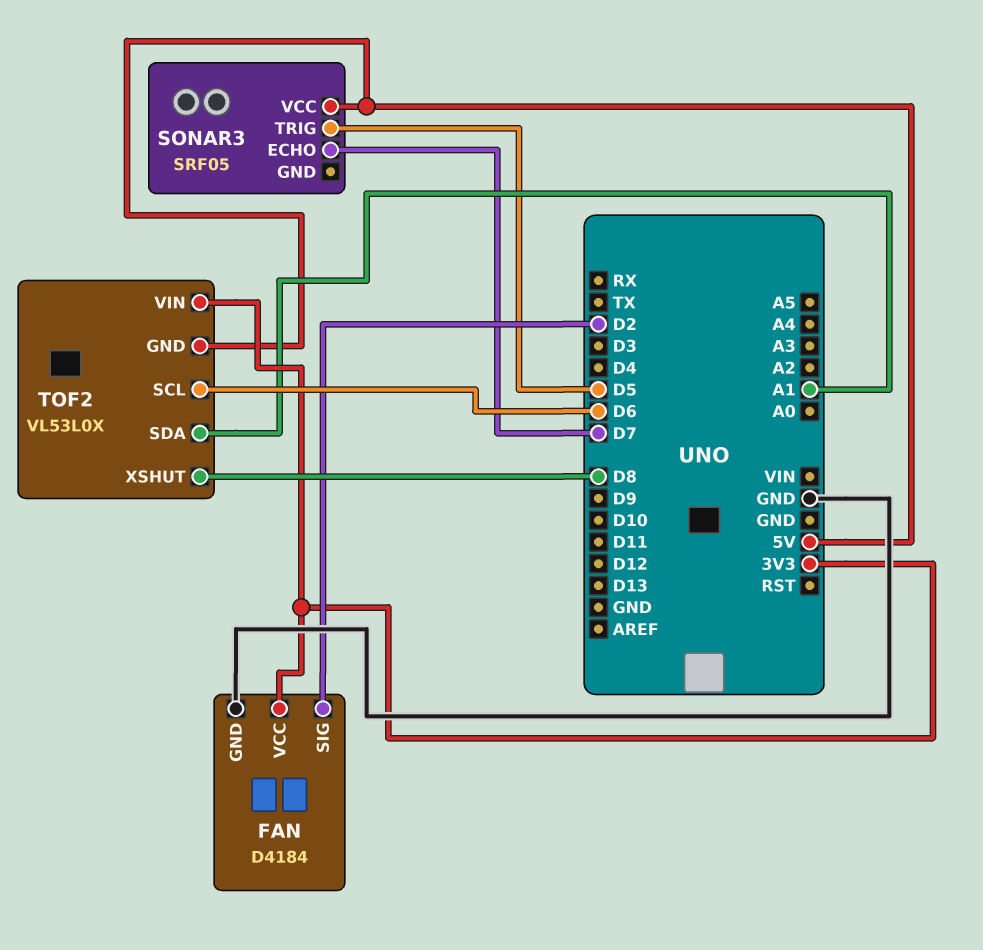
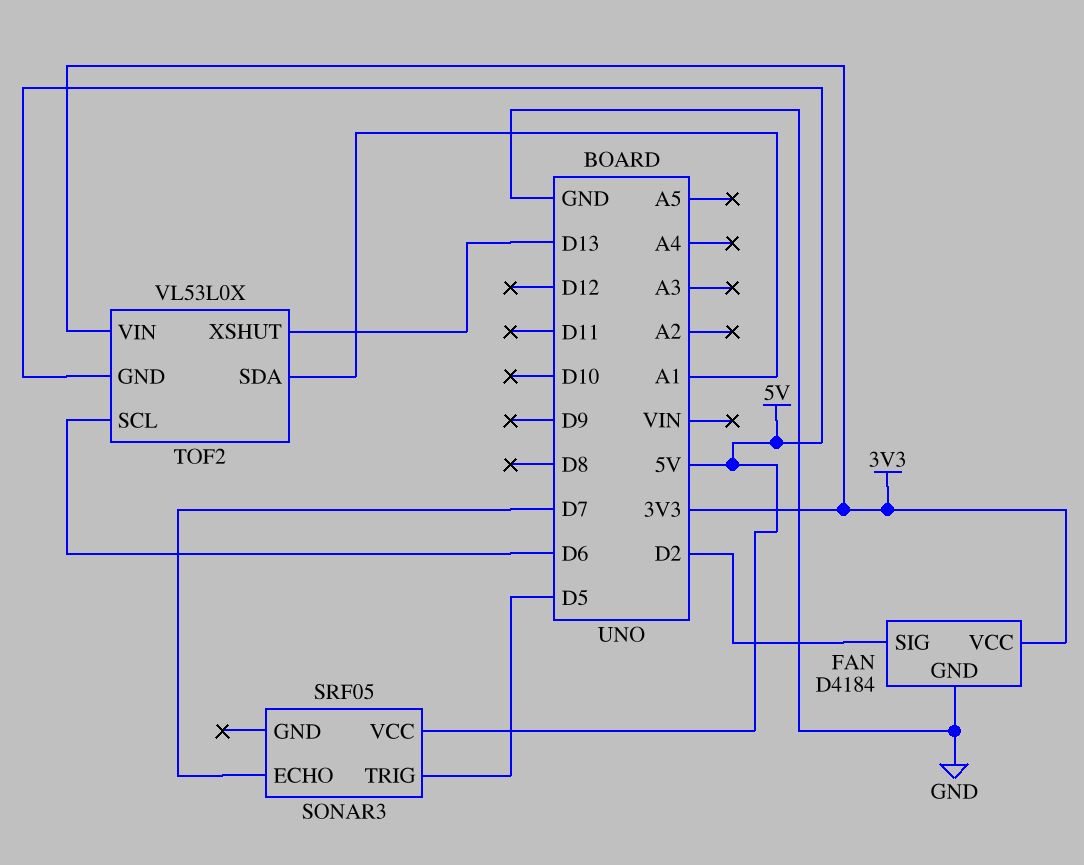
TOF2 pin XSHUT: D8 -> D13

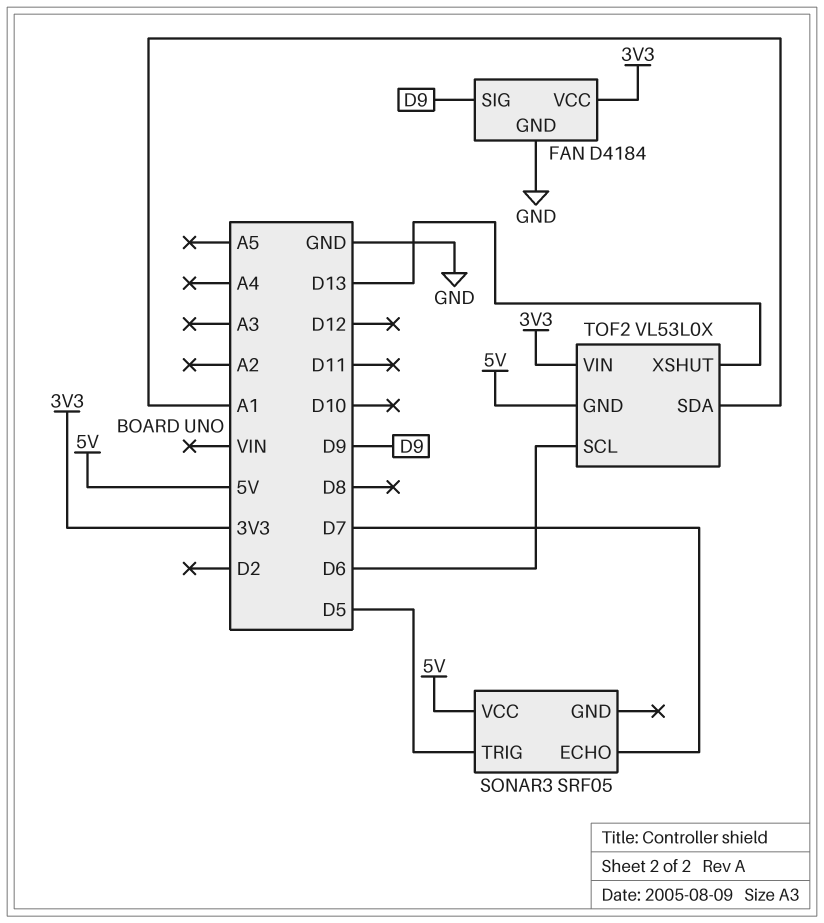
FAN pin SIG: D2 -> D9

